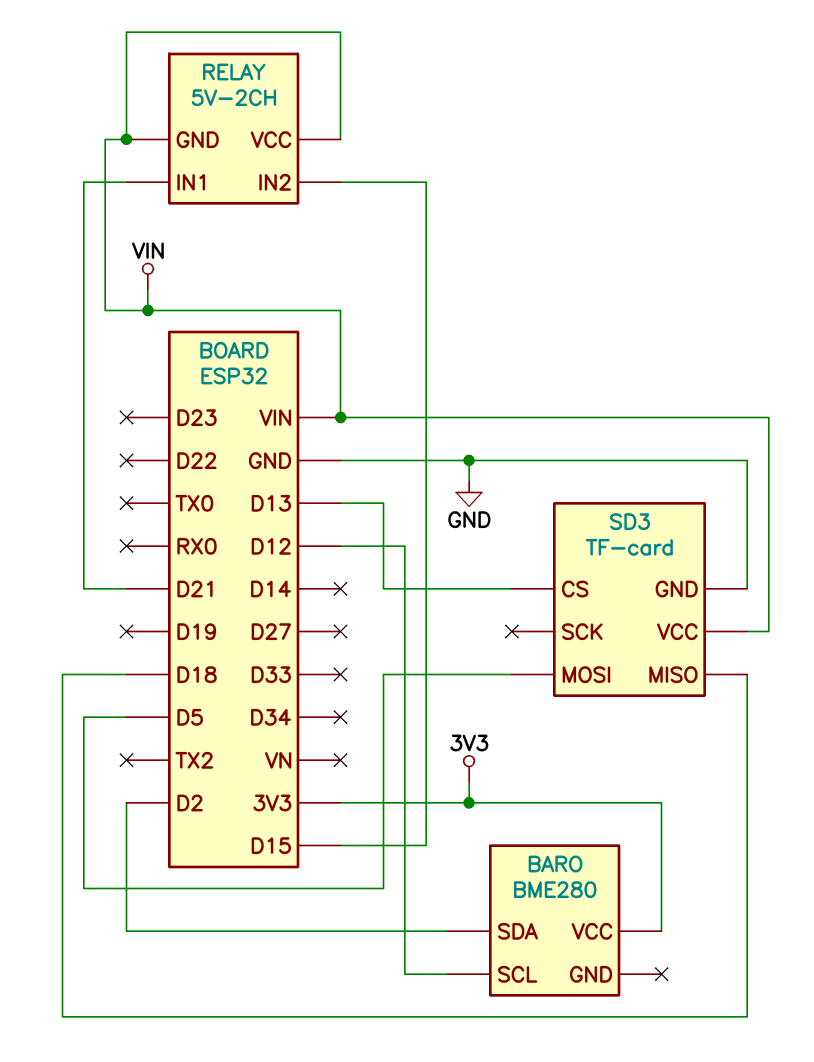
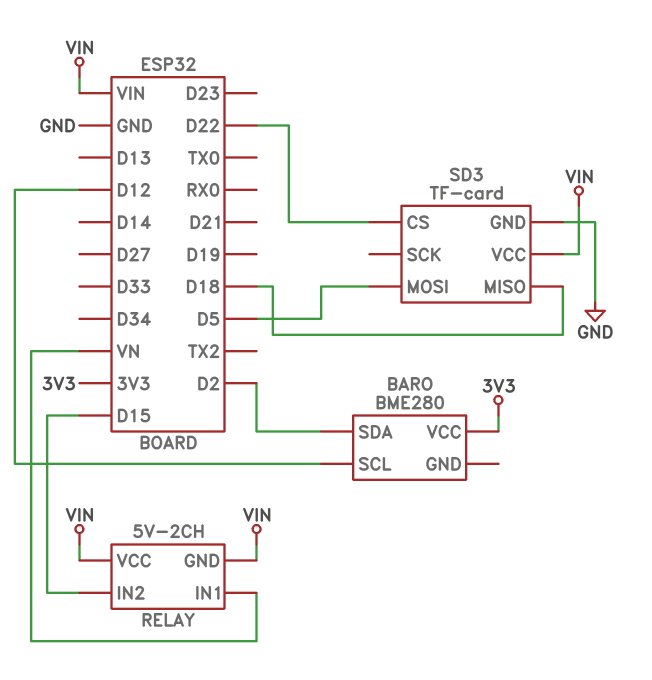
RELAY pin IN1: D21 -> VN
SD3 pin CS: D13 -> D22

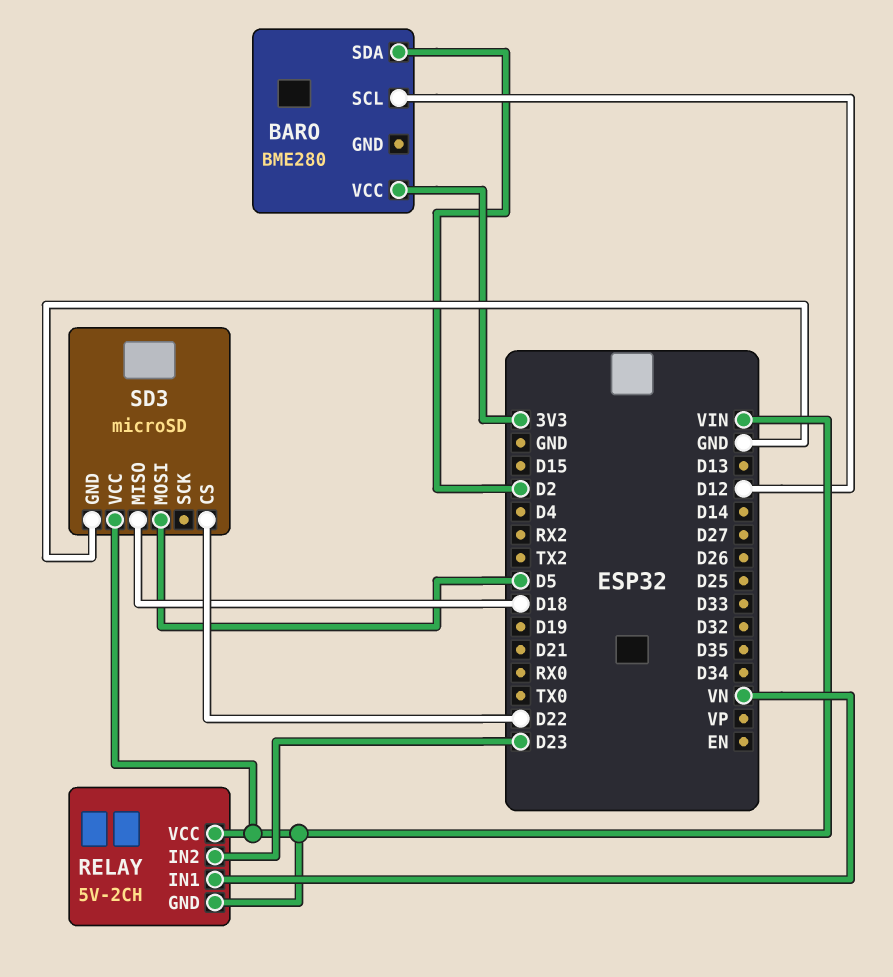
RELAY pin IN2: D15 -> D23
SD3: TF-card -> microSD

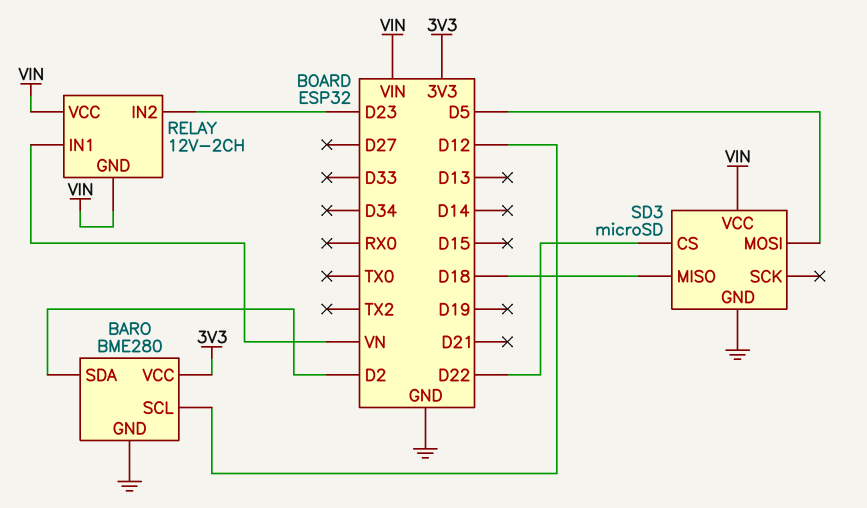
BARO pin GND: none -> GND
RELAY: 5V-2CH -> 12V-2CH

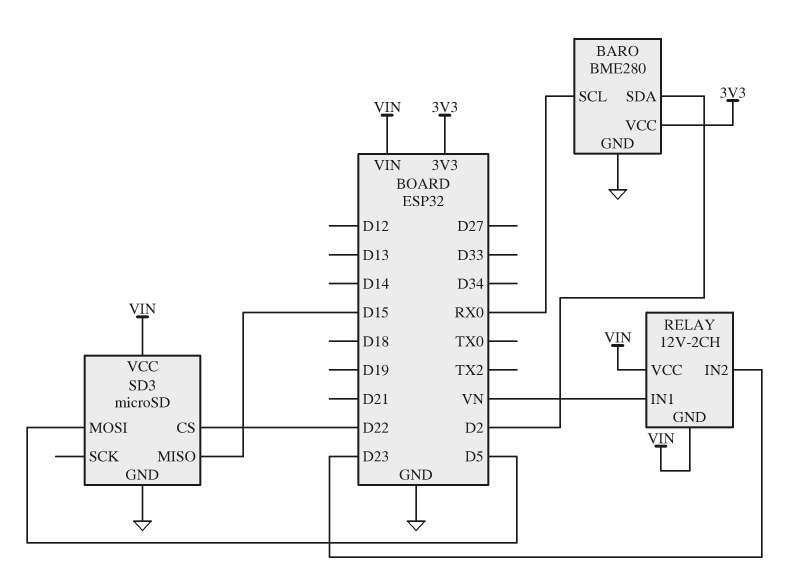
BARO pin SCL: D12 -> RX0
SD3 pin MISO: D18 -> D15

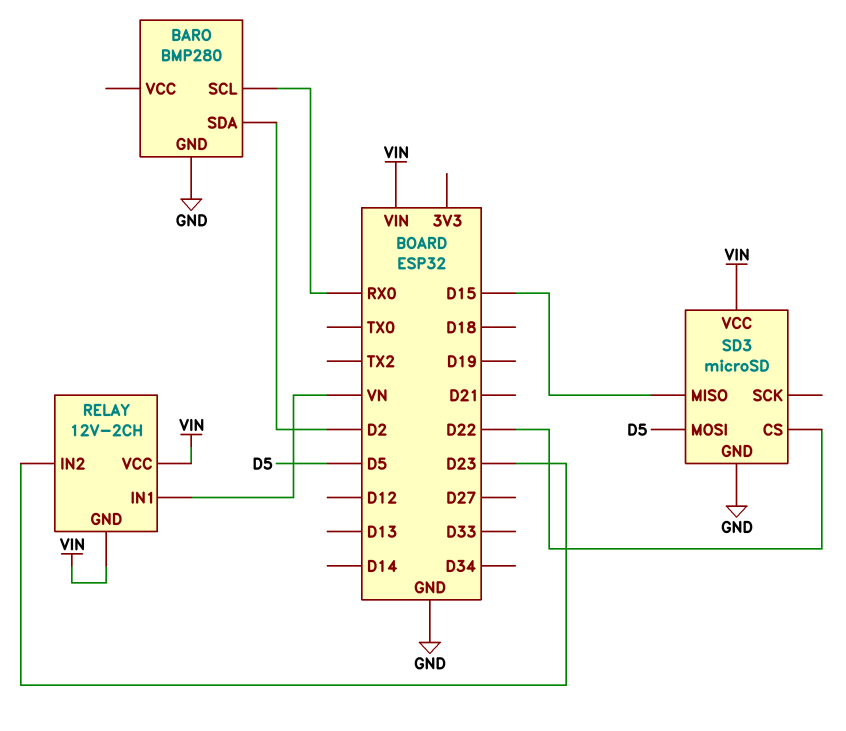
BARO: BME280 -> BMP280
BARO pin VCC: 3V3 -> none

